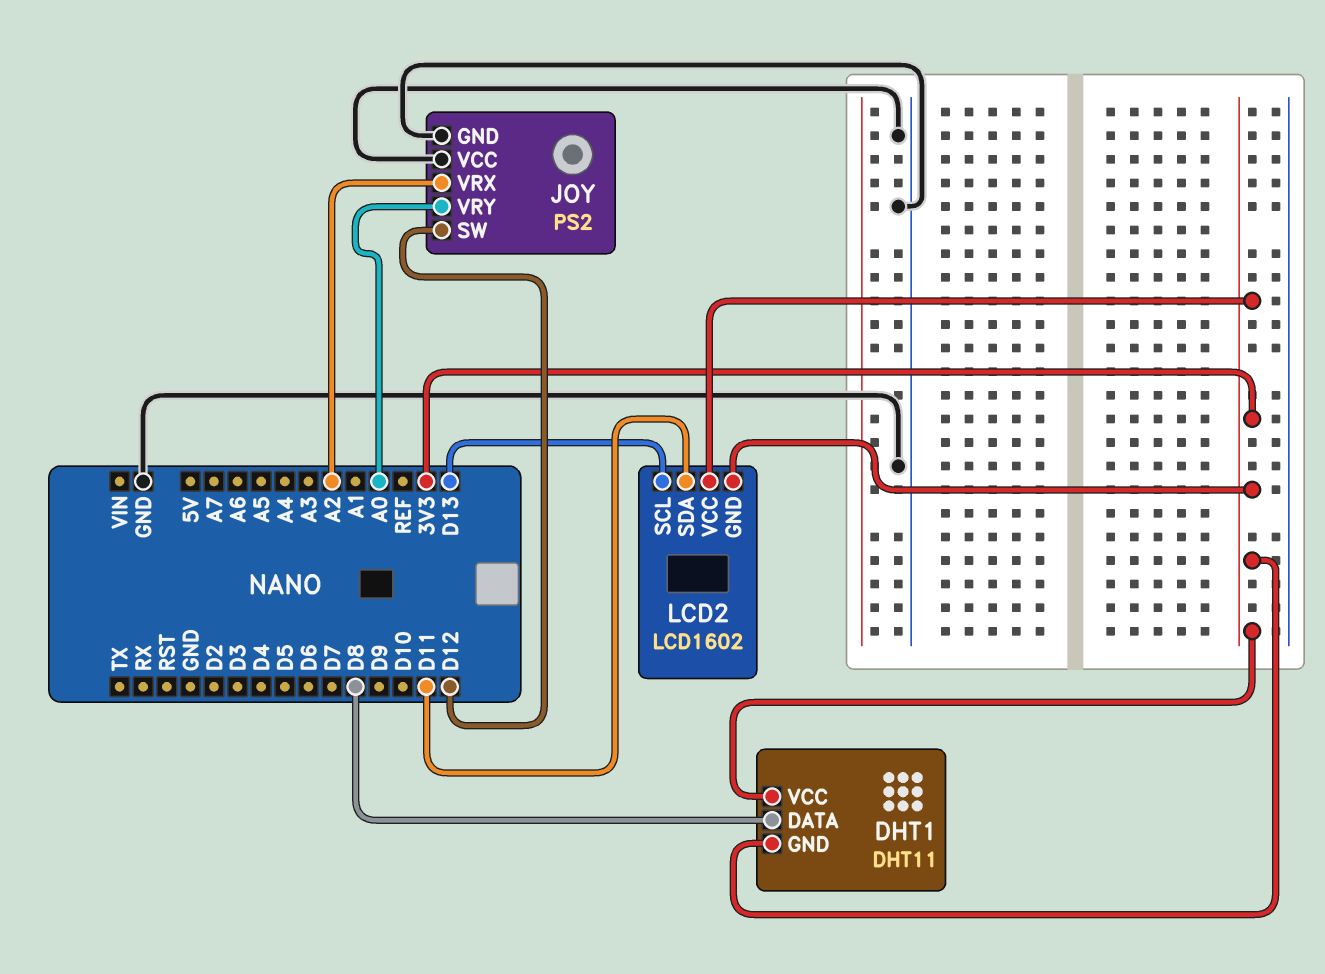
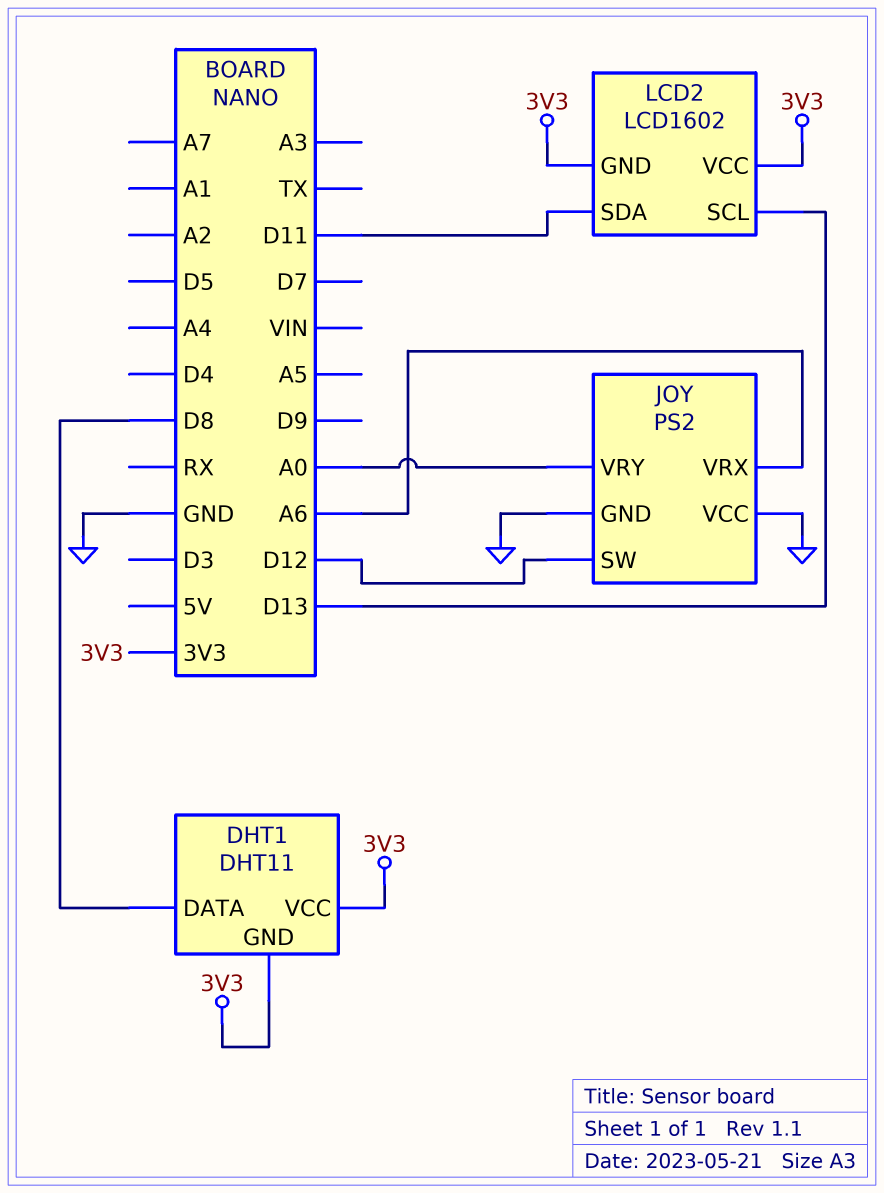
JOY pin VRX: A2 -> A6

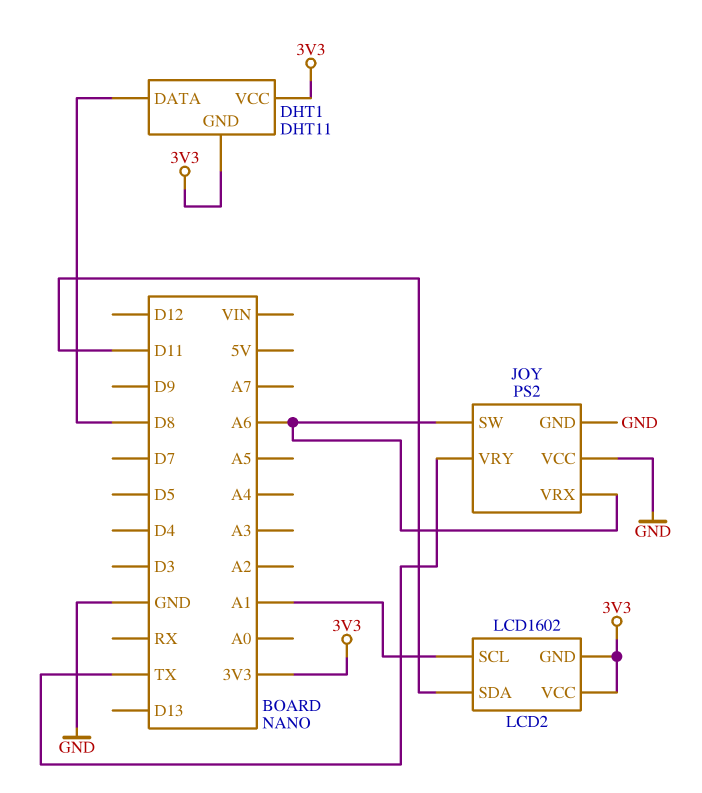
JOY pin SW: D12 -> A6
JOY pin VRY: A0 -> TX
LCD2 pin SCL: D13 -> A1

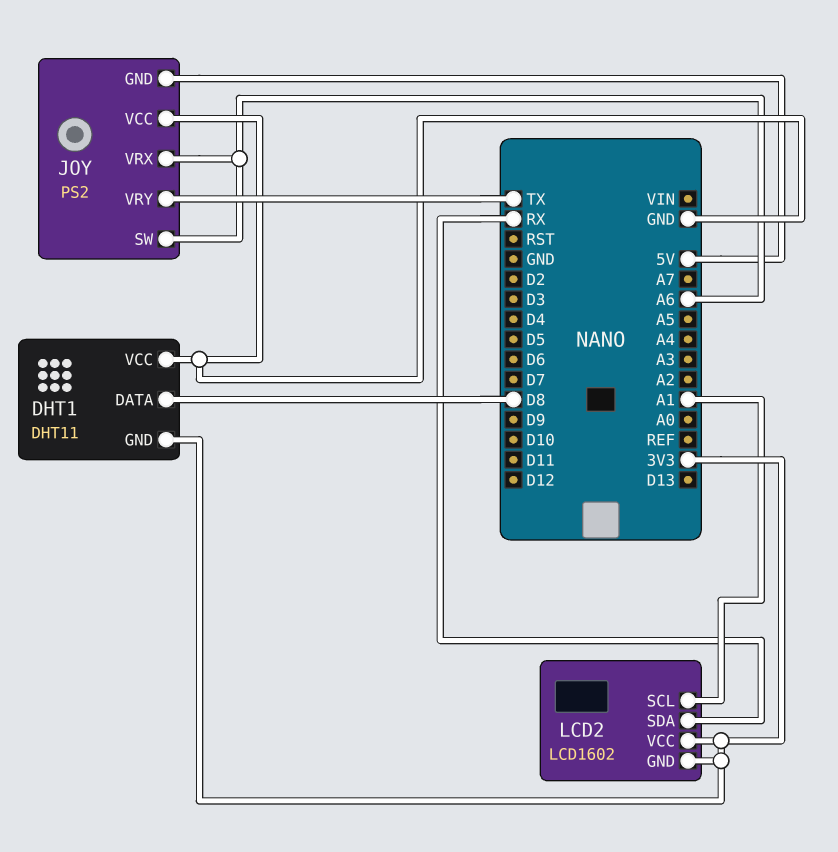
DHT1 pin VCC: 3V3 -> GND
JOY pin GND: GND -> 5V
LCD2 pin SDA: D11 -> RX

